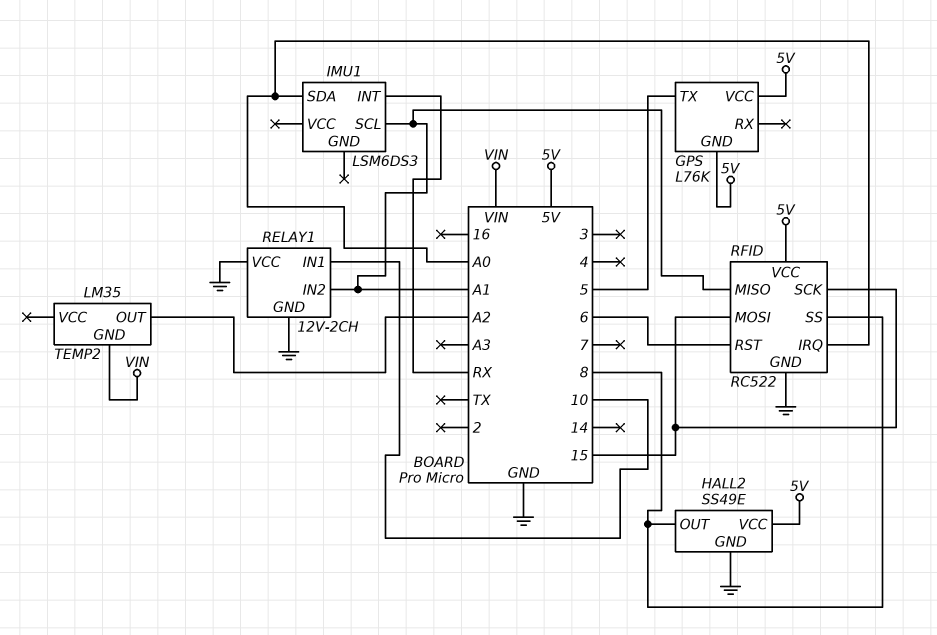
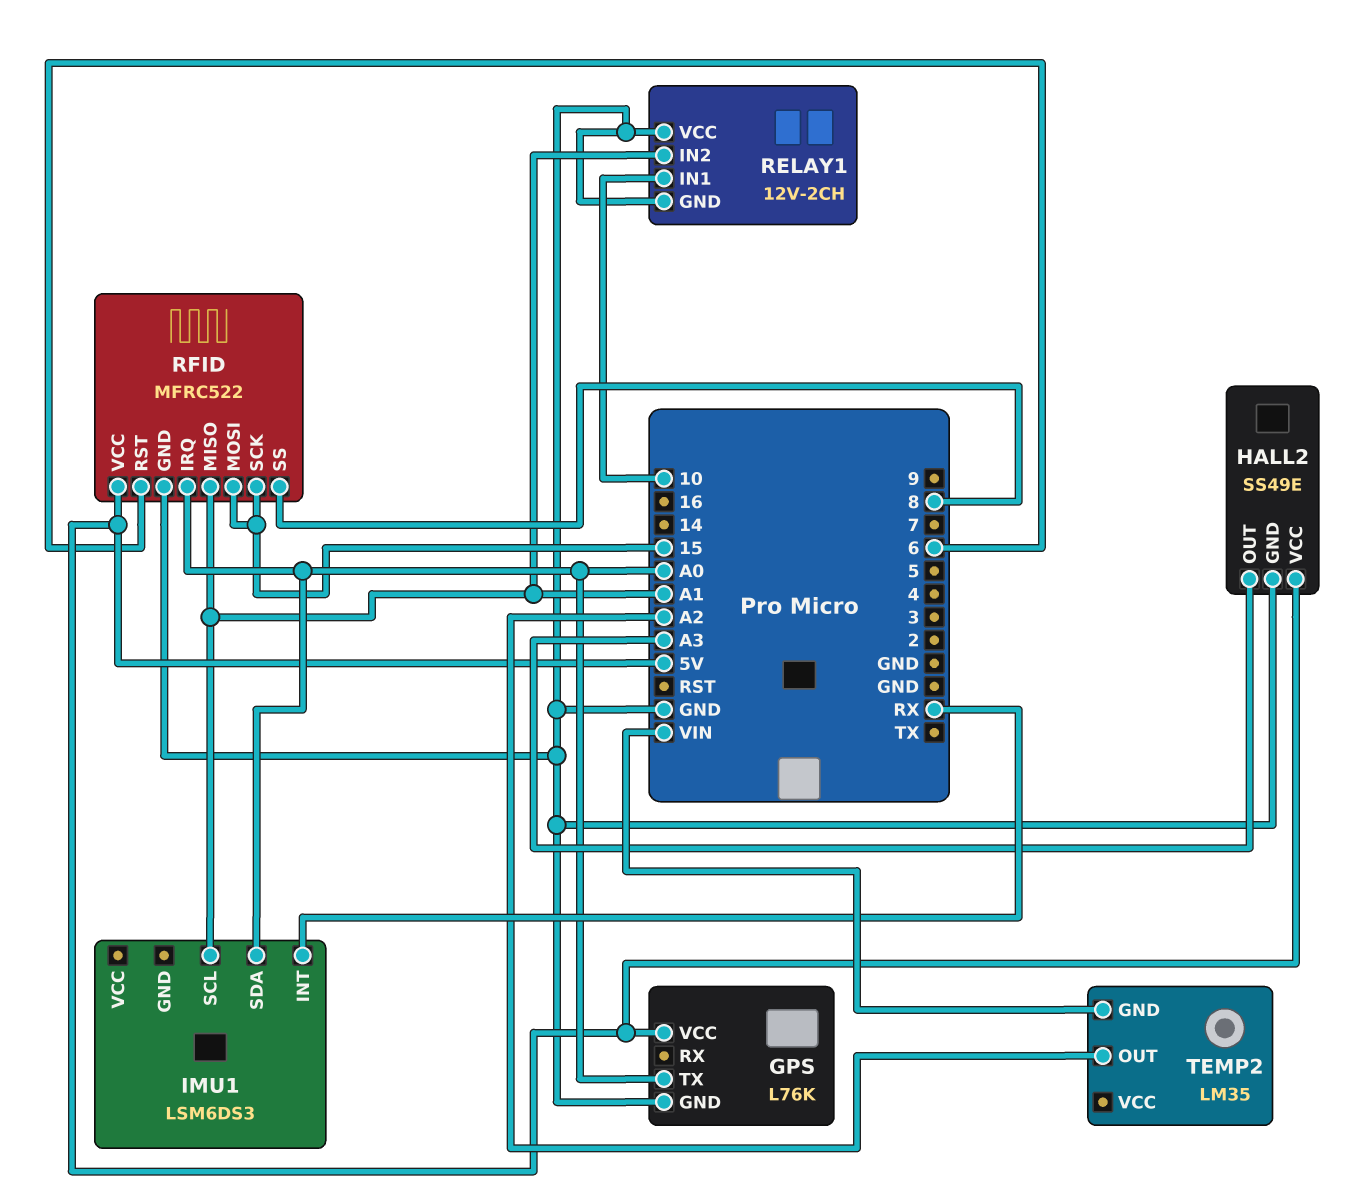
GPS pin GND: 5V -> GND
GPS pin TX: 5 -> A0
HALL2 pin OUT: 8 -> A3
RFID: RC522 -> MFRC522

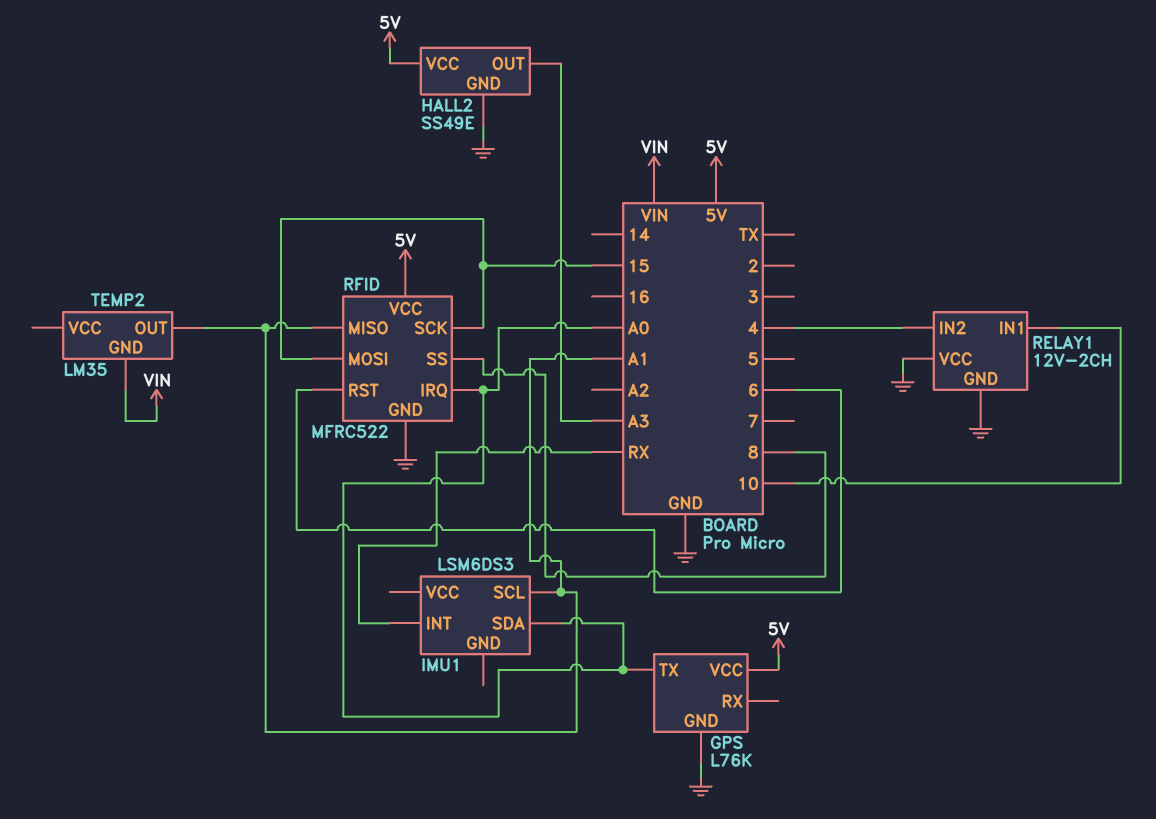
RELAY1 pin IN2: A1 -> 4
TEMP2 pin OUT: A2 -> A1

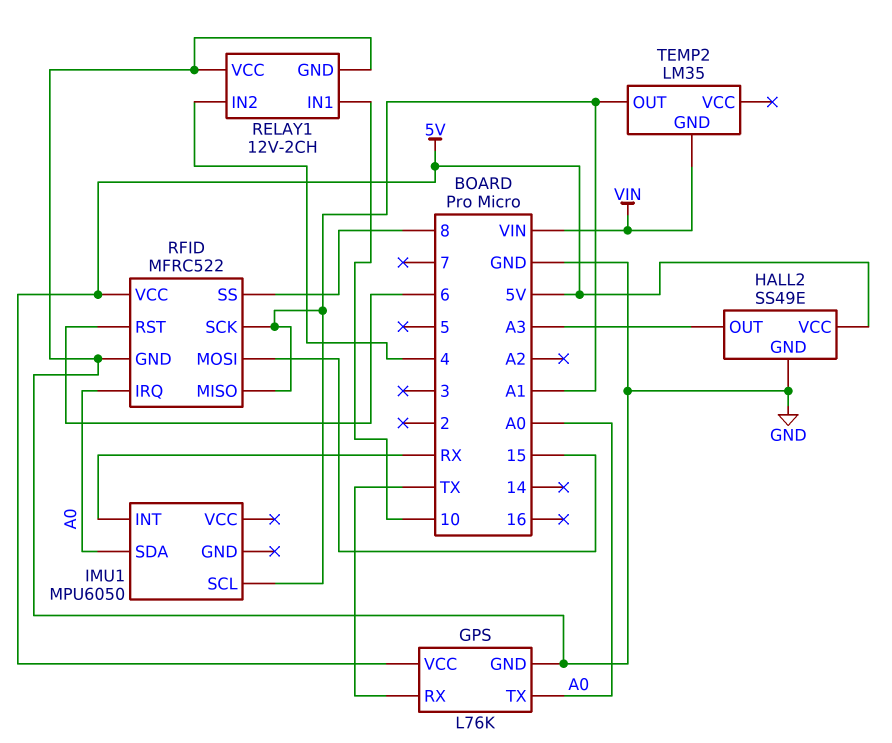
GPS pin RX: none -> TX
IMU1: LSM6DS3 -> MPU6050
RFID pin SCK: 15 -> A1

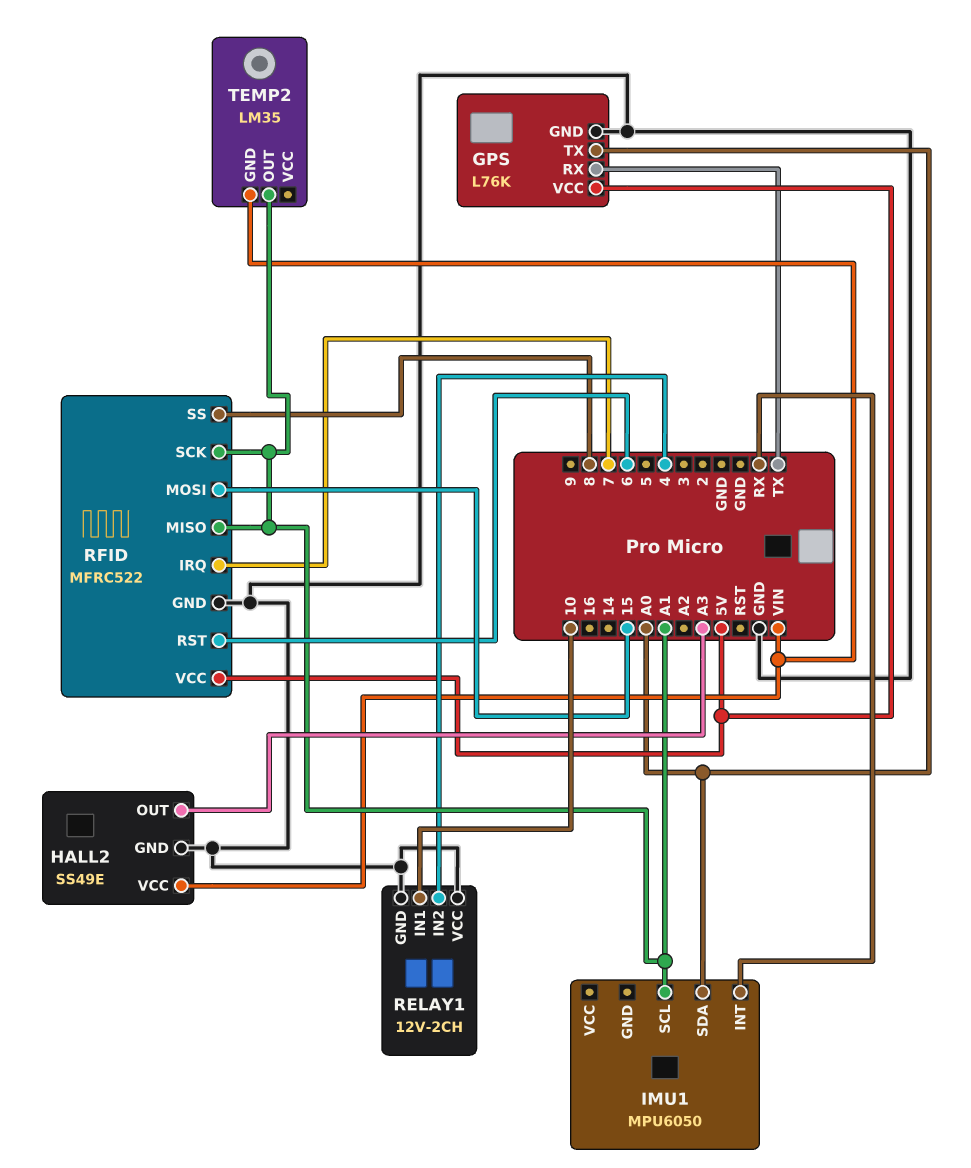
HALL2 pin VCC: 5V -> VIN
RFID pin IRQ: A0 -> 7

